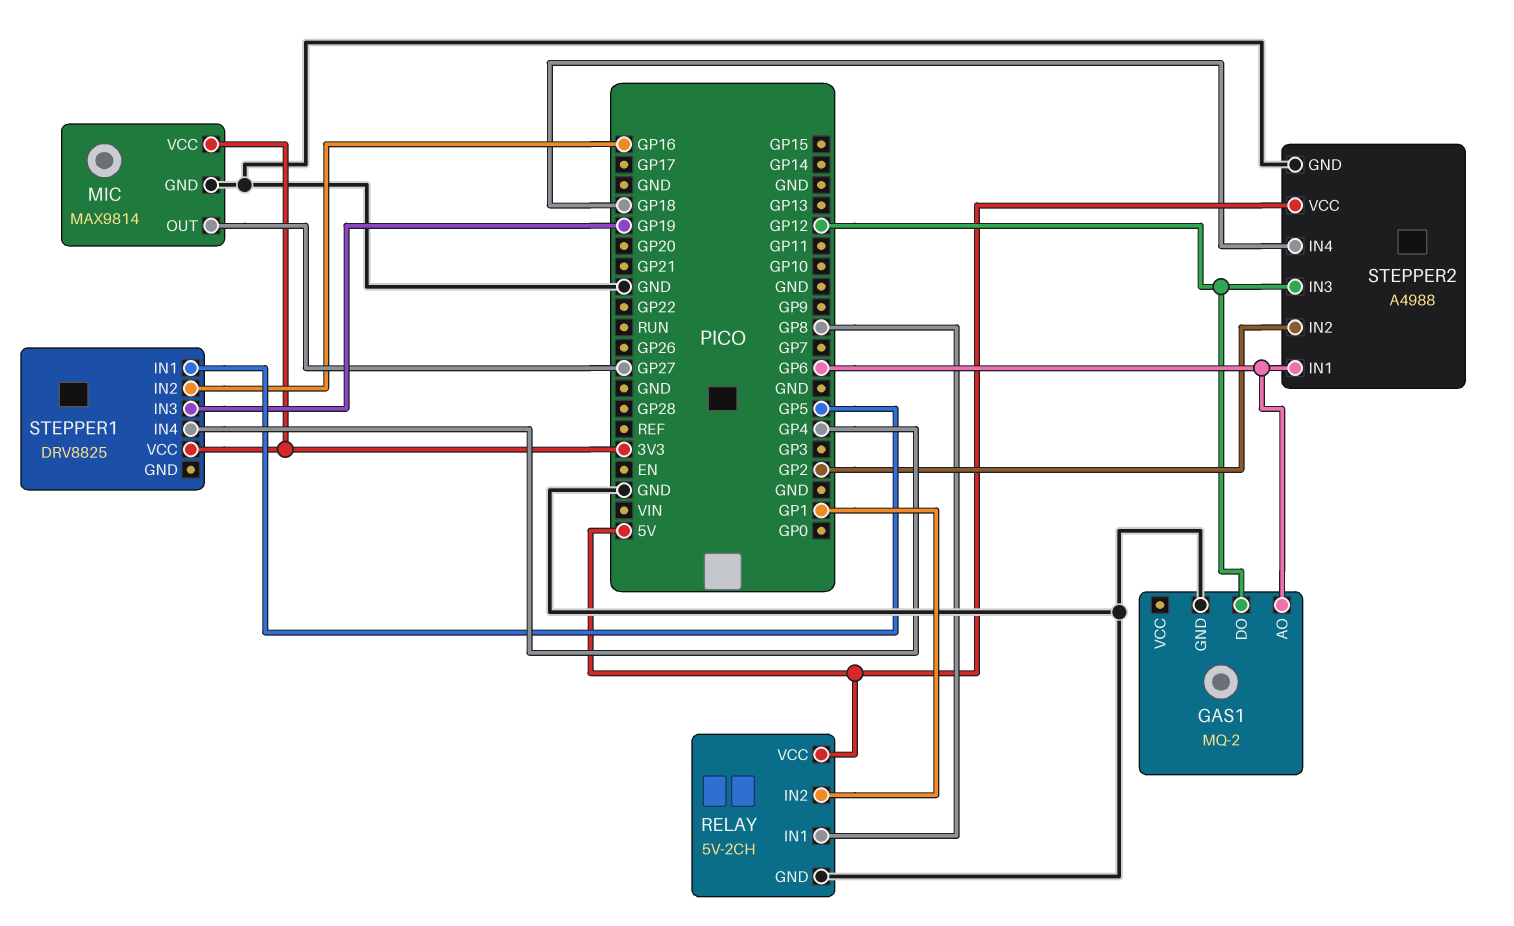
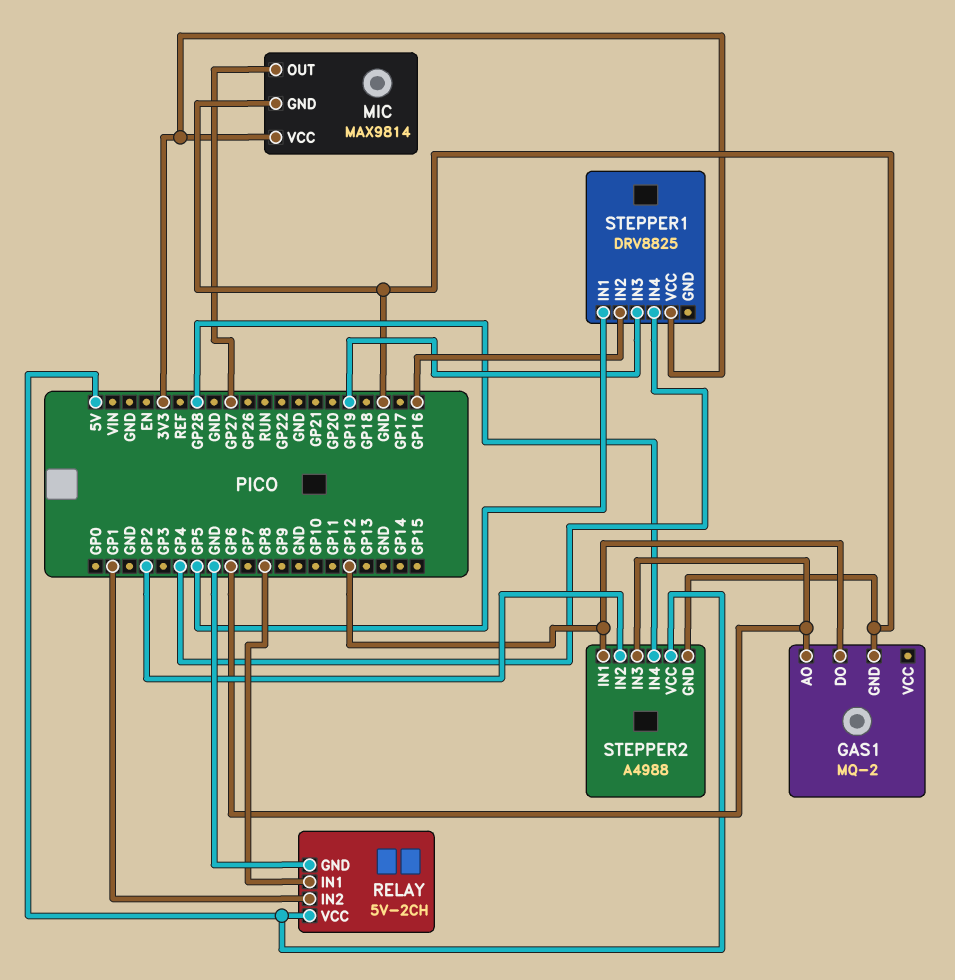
STEPPER2 pin IN1: GP6 -> GP12
STEPPER2 pin IN3: GP12 -> GP6
STEPPER2 pin IN4: GP18 -> GP28

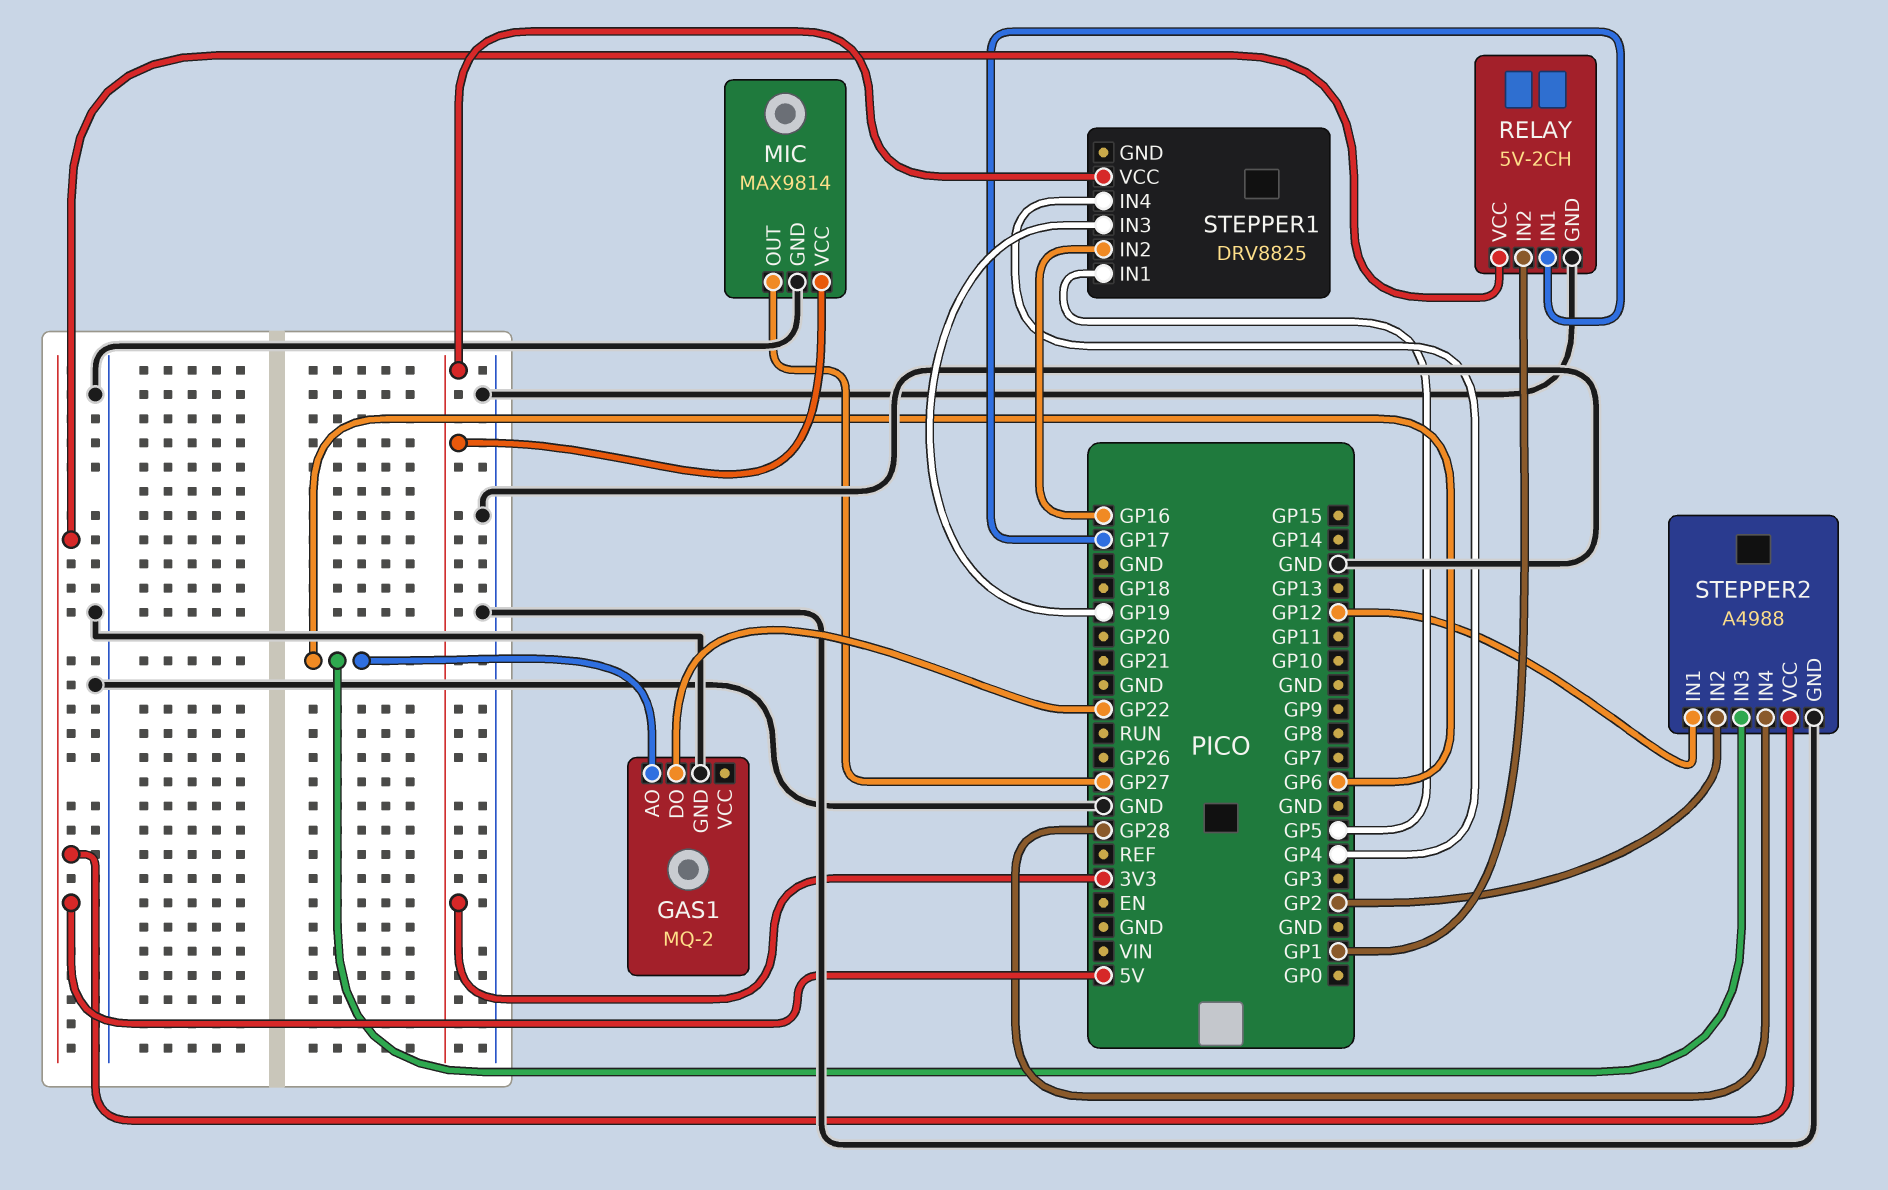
GAS1 pin DO: GP12 -> GP22
RELAY pin IN1: GP8 -> GP17

